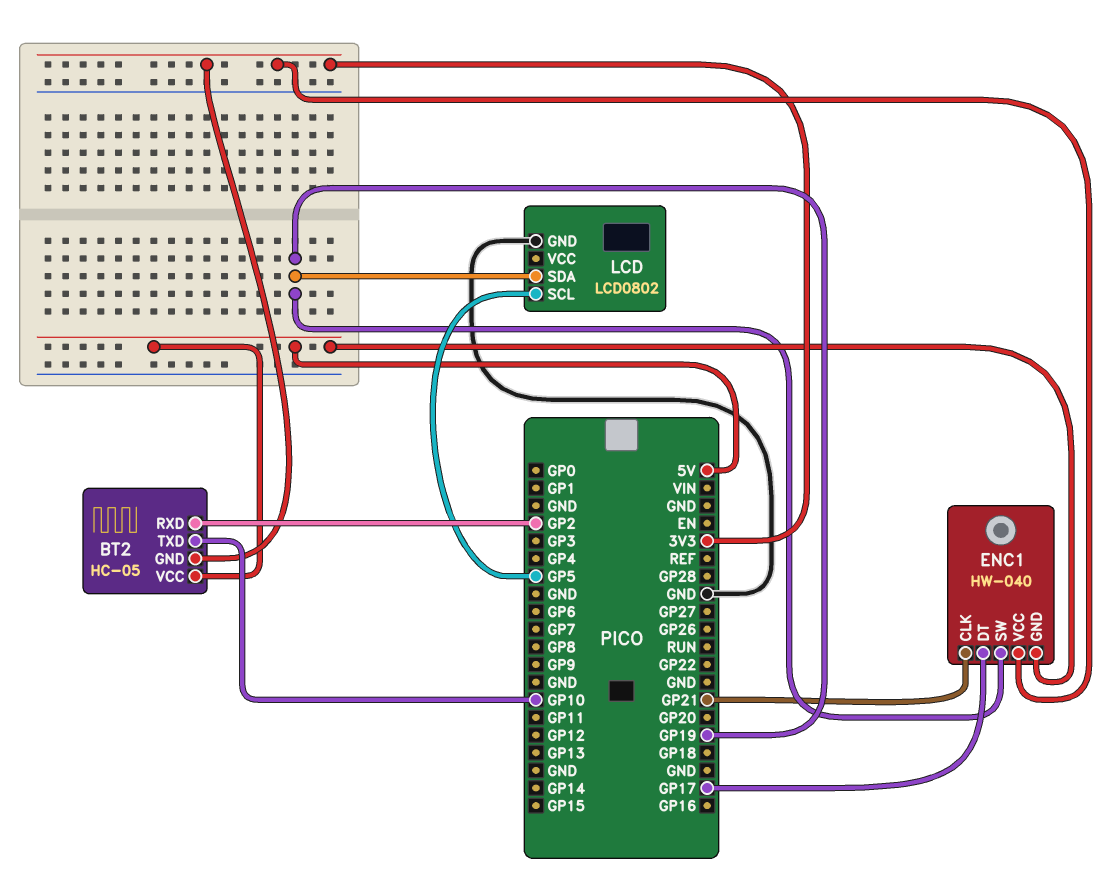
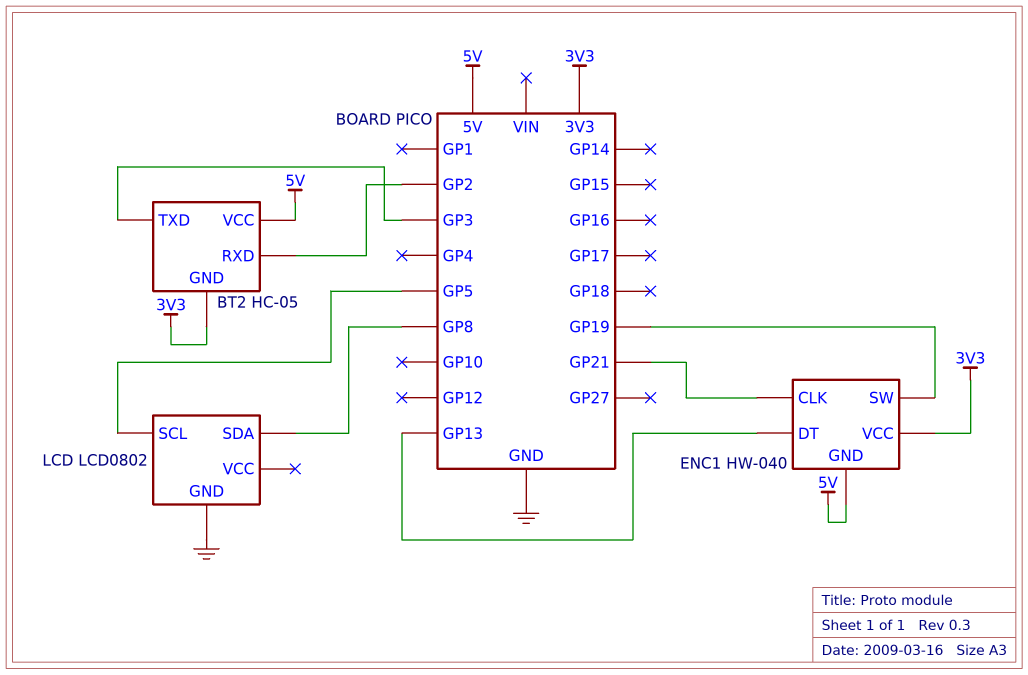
BT2 pin TXD: GP10 -> GP3
ENC1 pin DT: GP17 -> GP13
LCD pin SDA: GP19 -> GP8

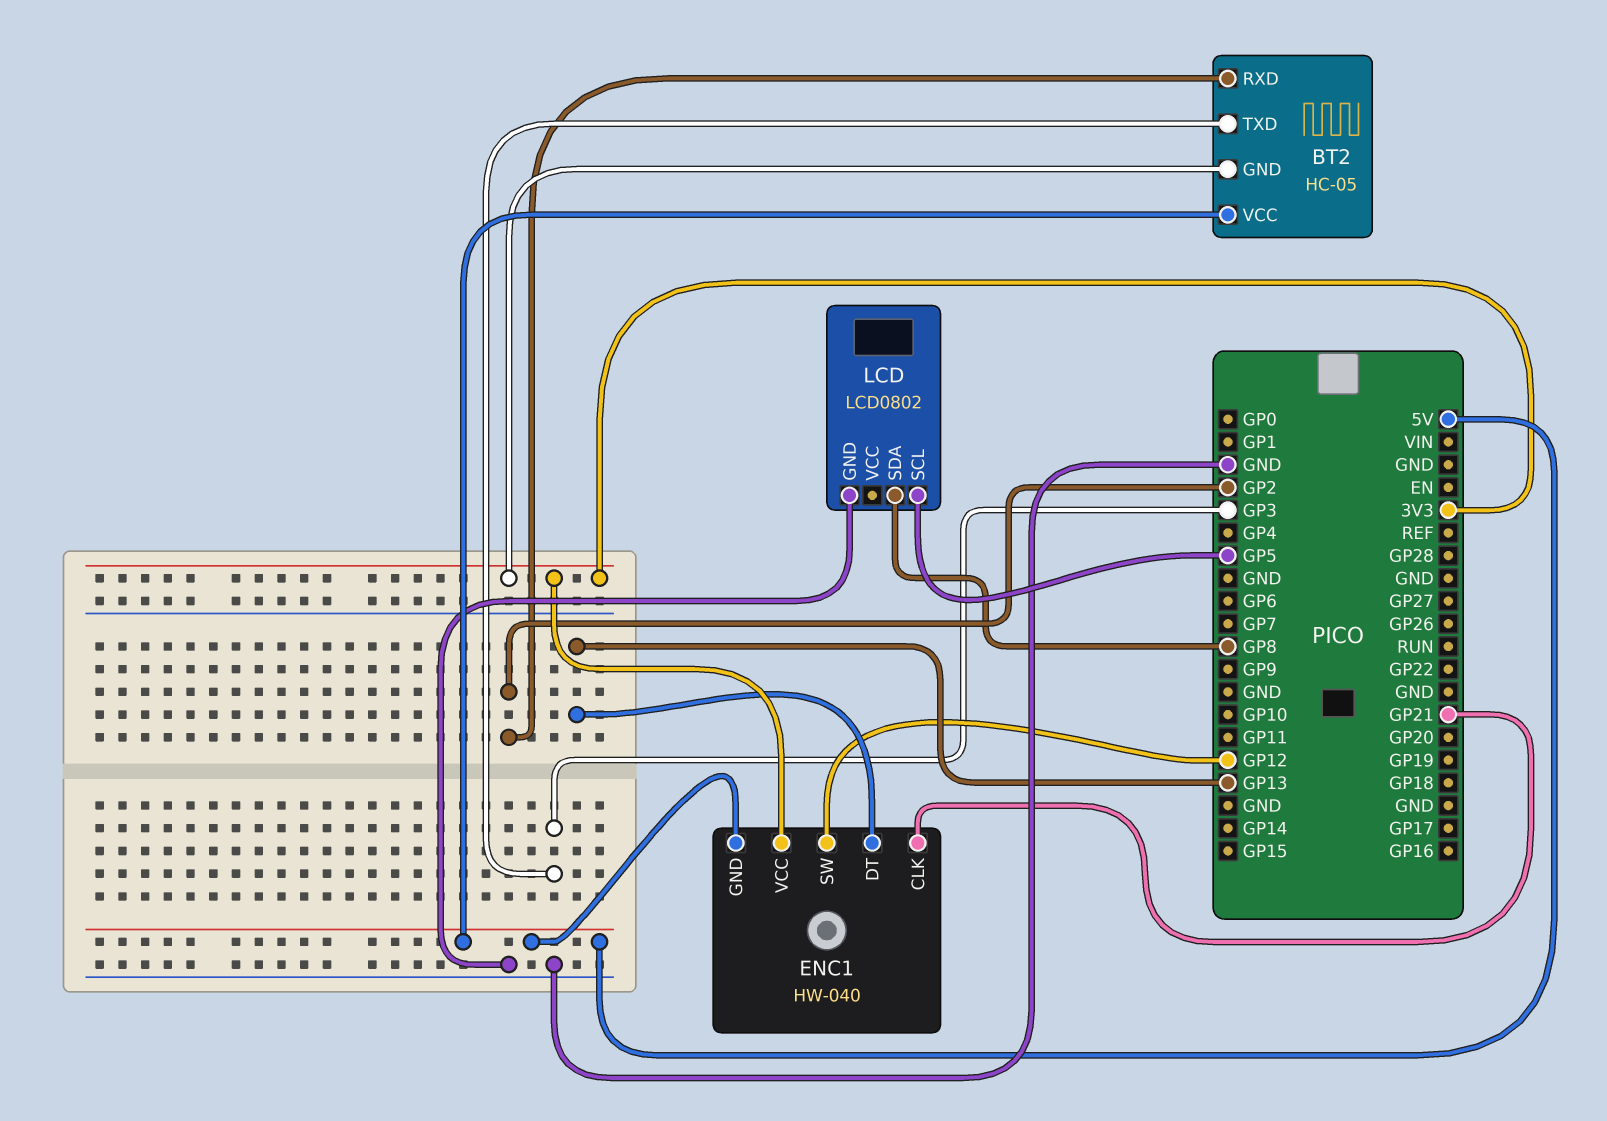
ENC1 pin SW: GP19 -> GP12

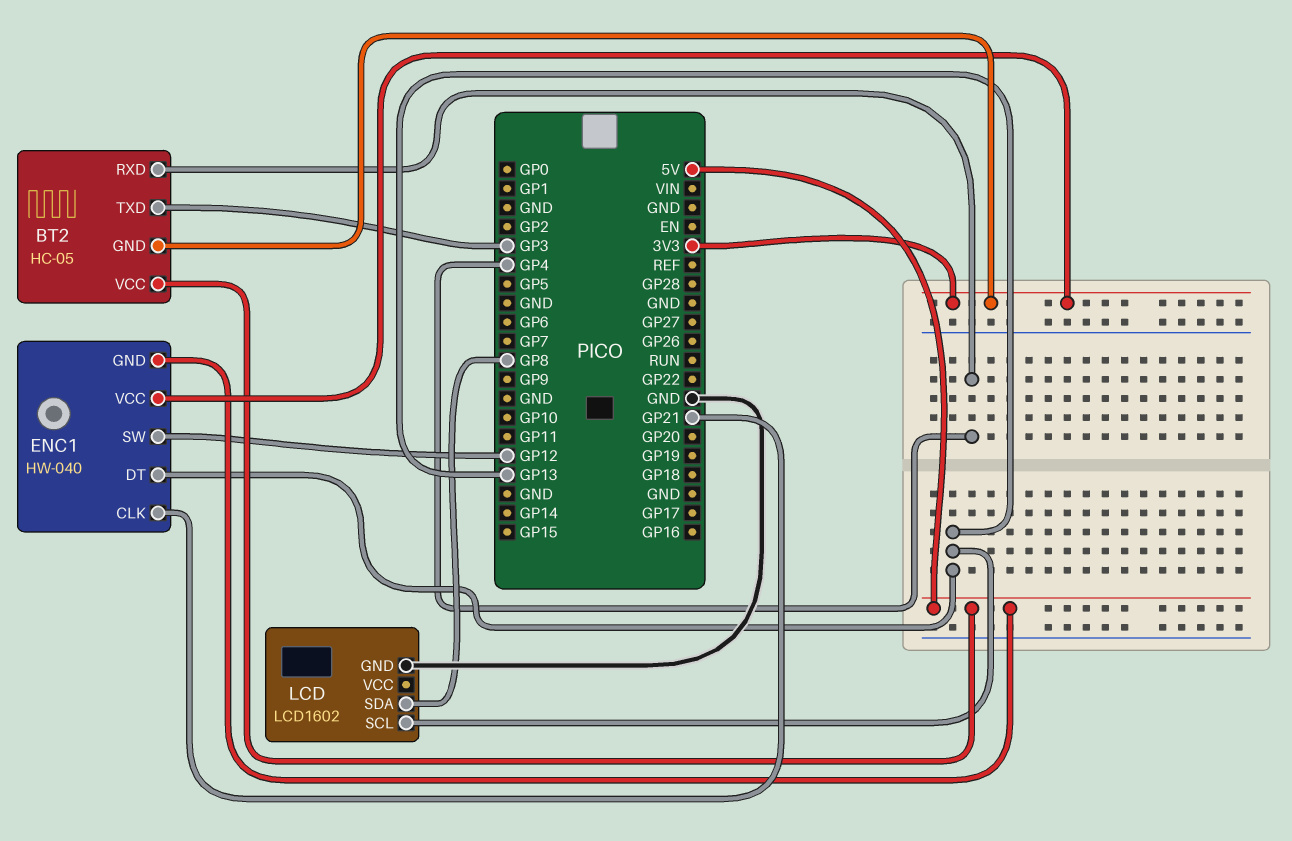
BT2 pin RXD: GP2 -> GP4
LCD: LCD0802 -> LCD1602
LCD pin SCL: GP5 -> GP13

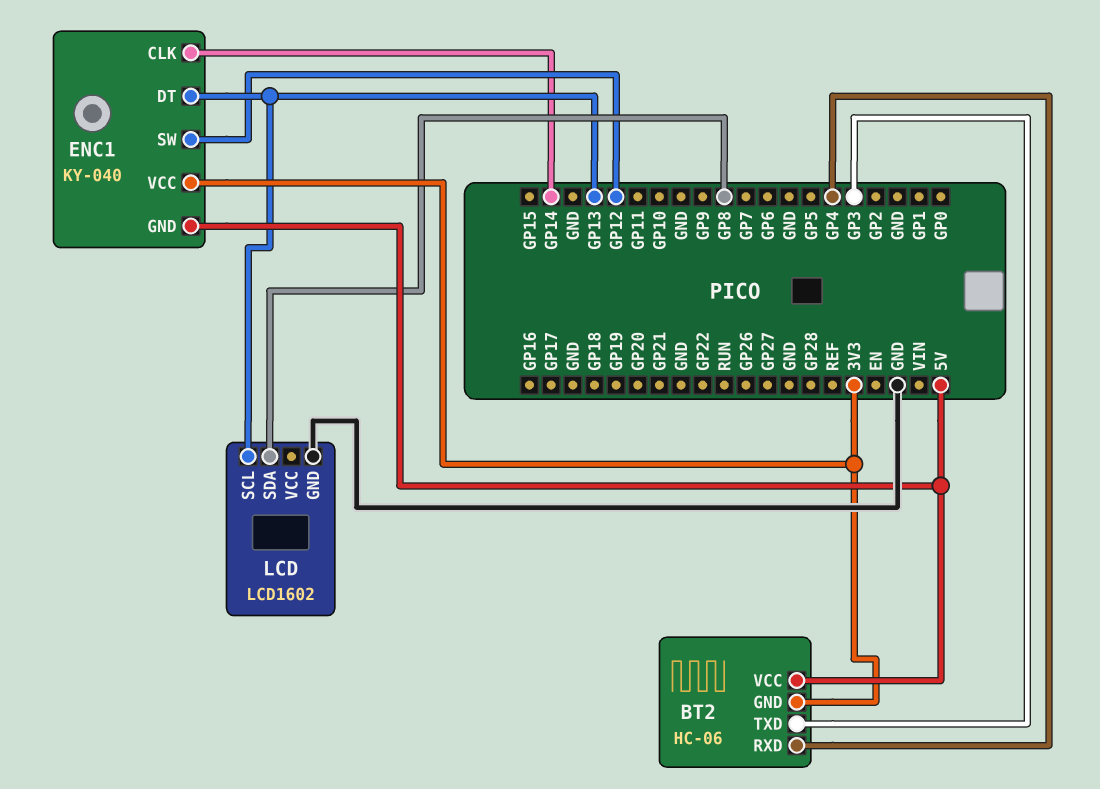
BT2: HC-05 -> HC-06
ENC1: HW-040 -> KY-040
ENC1 pin CLK: GP21 -> GP14

